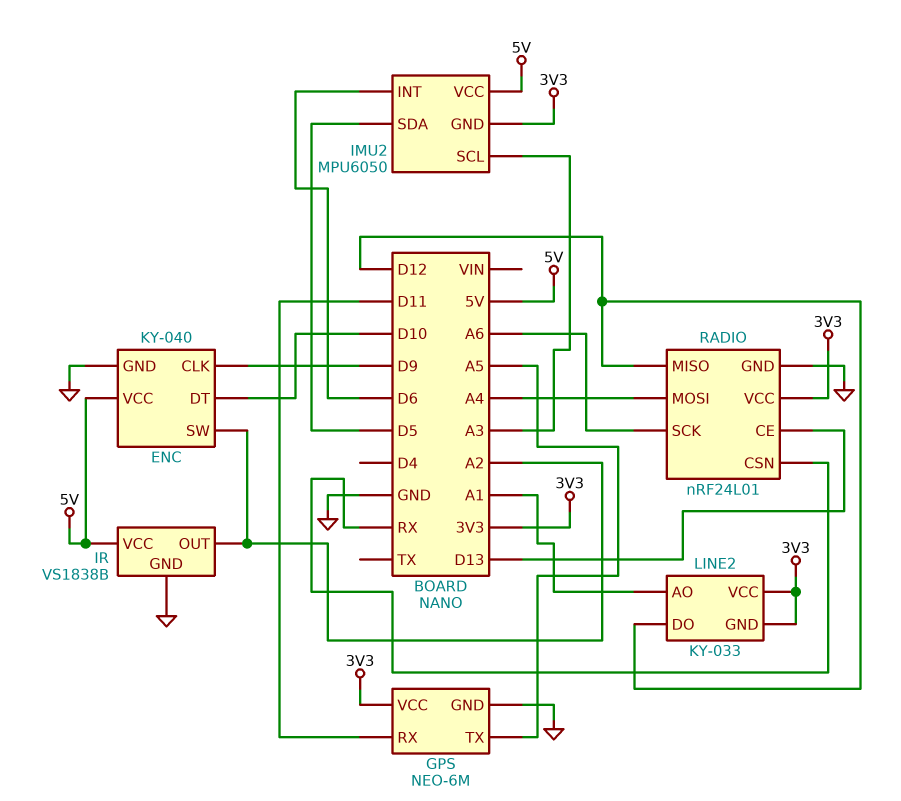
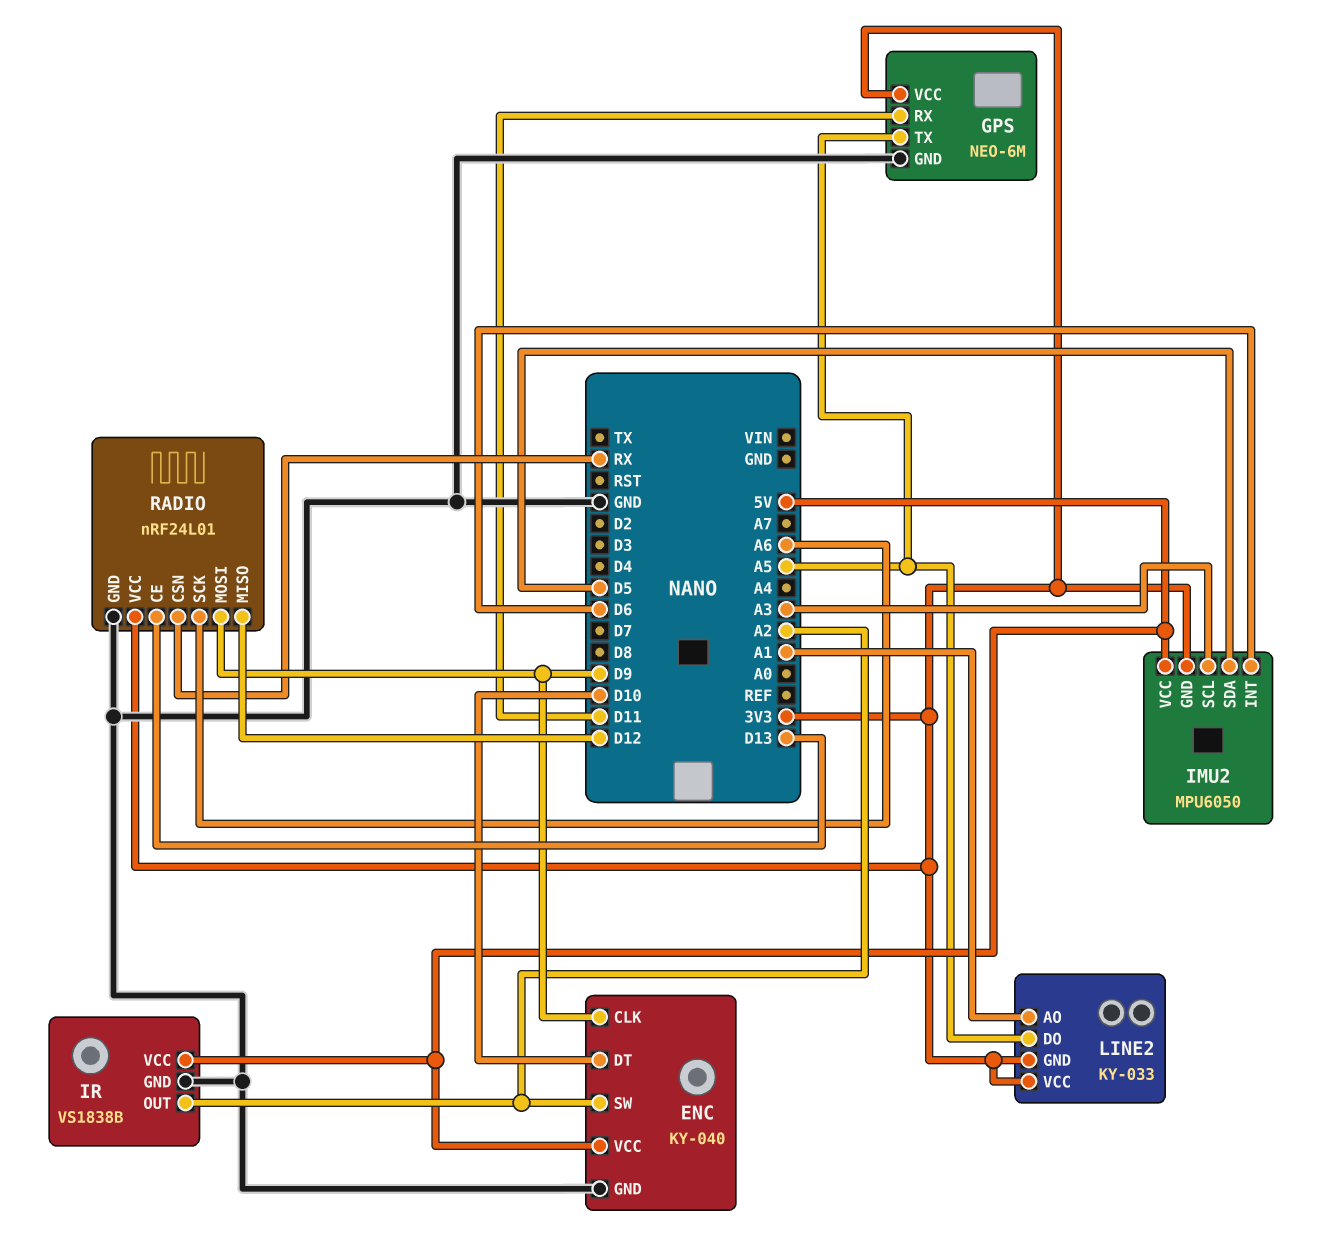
LINE2 pin DO: D12 -> A5
RADIO pin MOSI: A4 -> D9

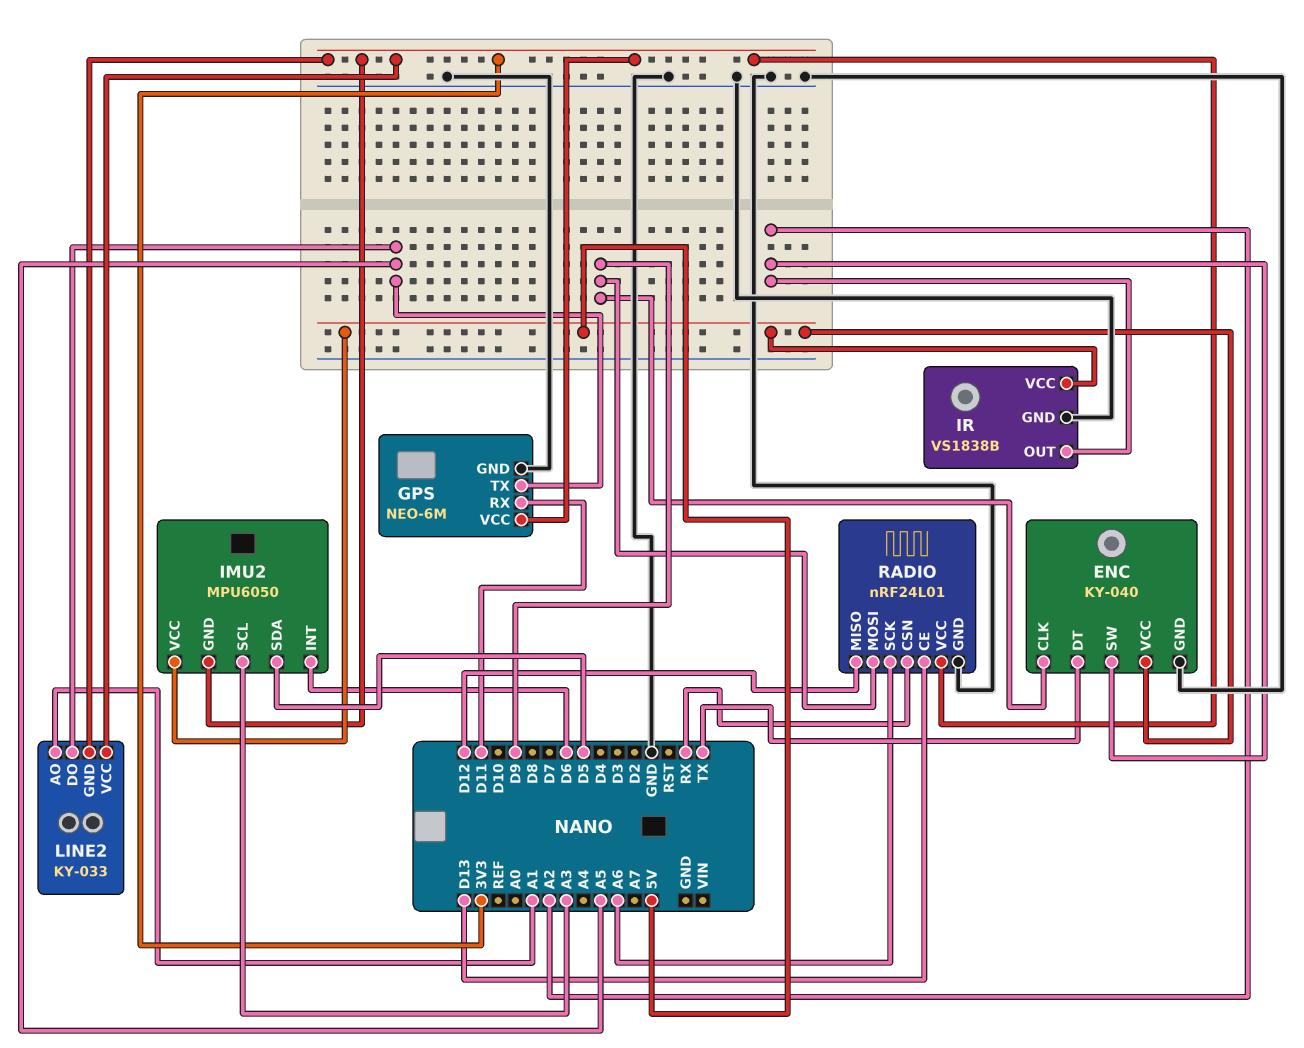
ENC pin DT: D10 -> TX

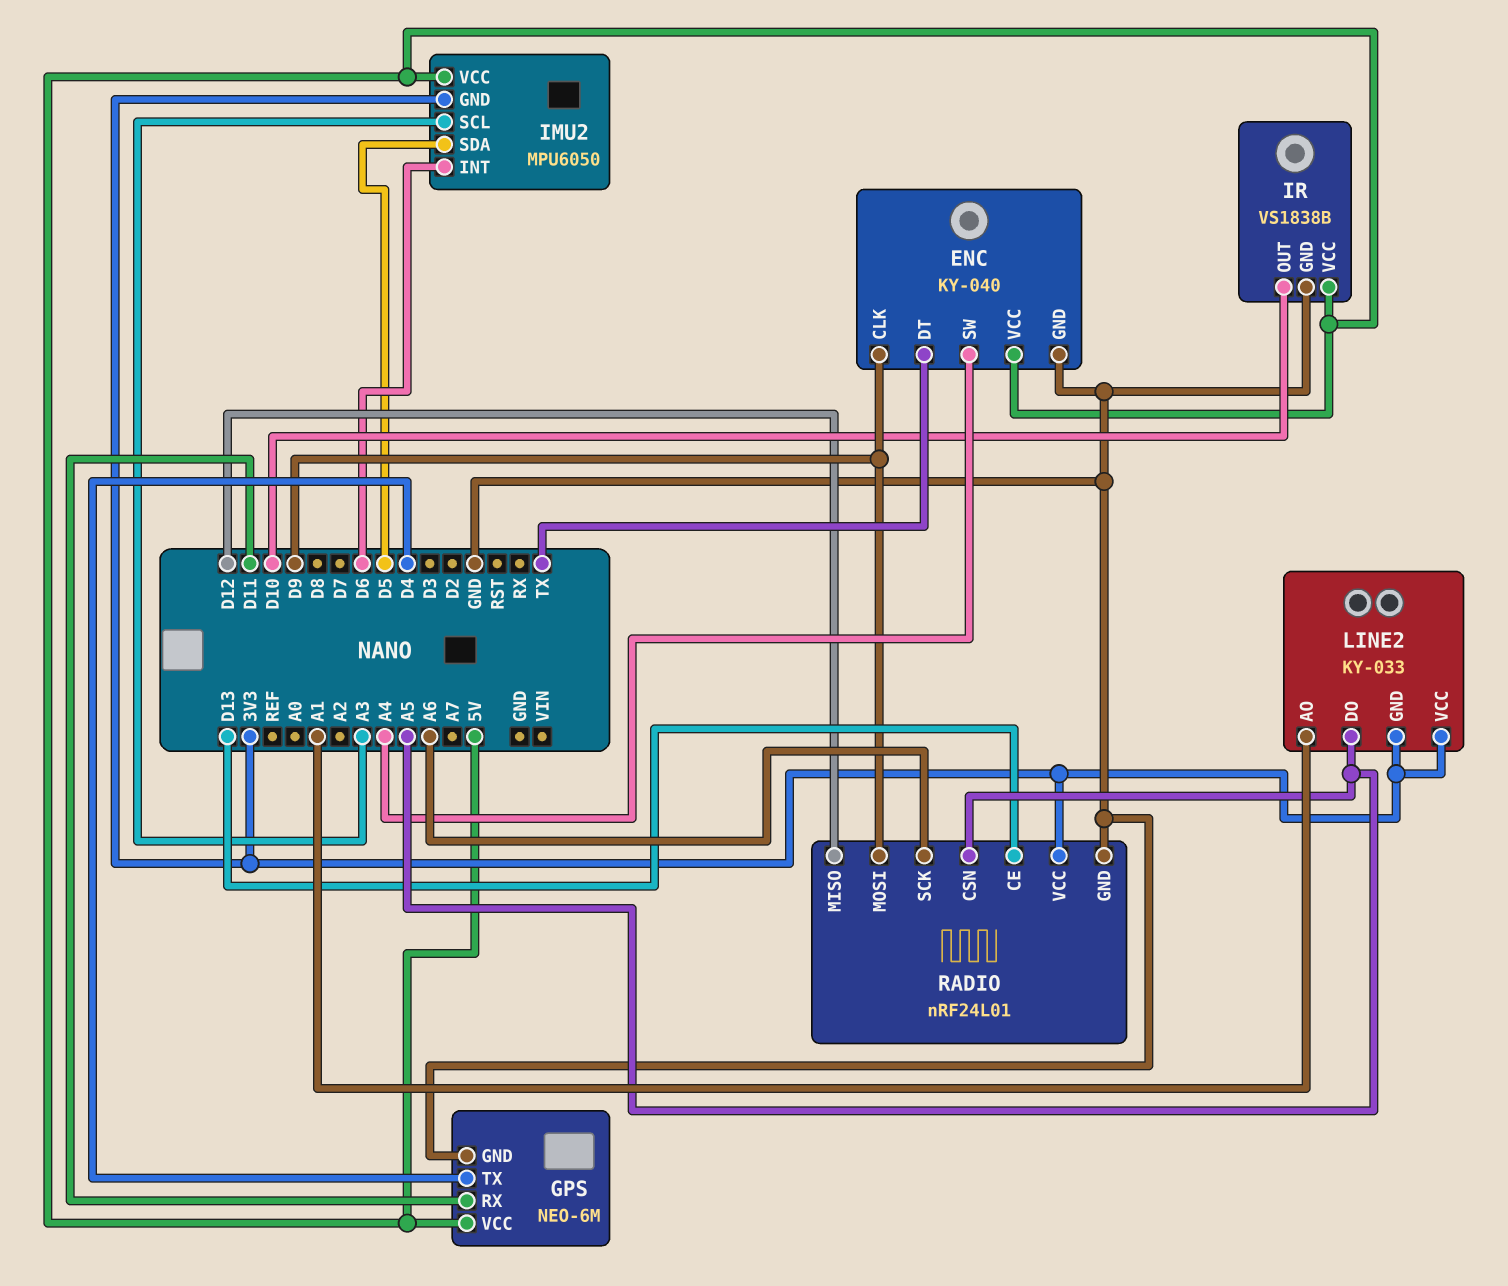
ENC pin SW: A2 -> A4
GPS pin TX: A5 -> D4
GPS pin VCC: 3V3 -> 5V
IR pin OUT: A2 -> D10
RADIO pin CSN: RX -> A5

